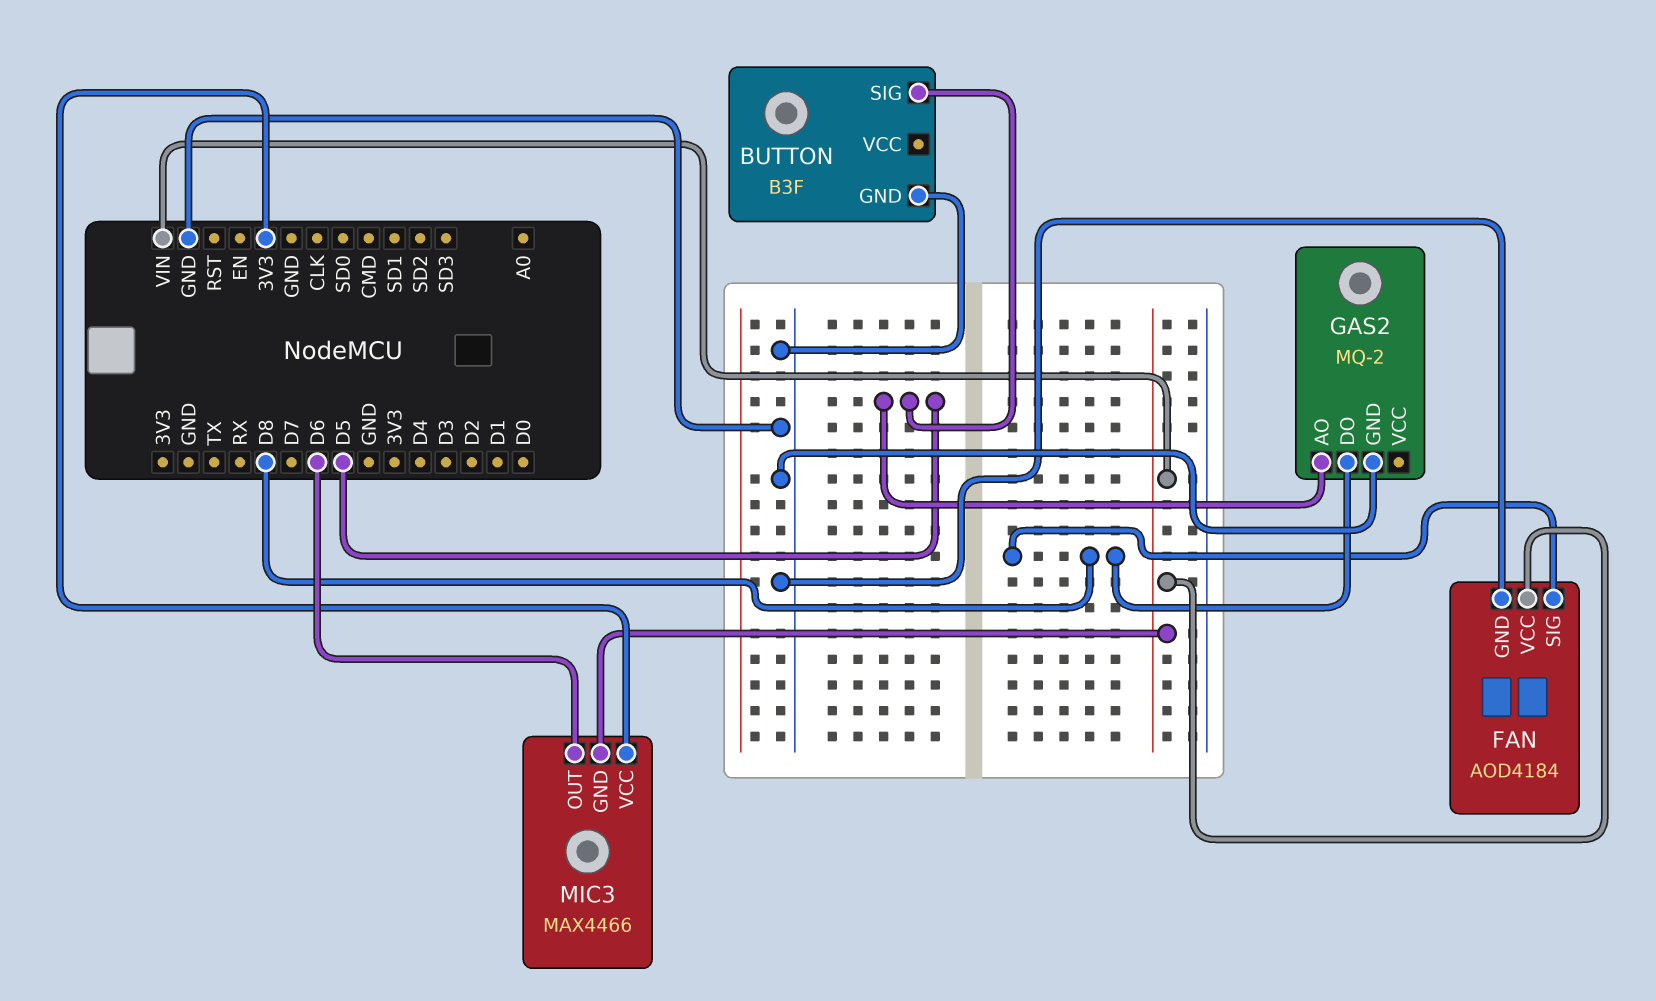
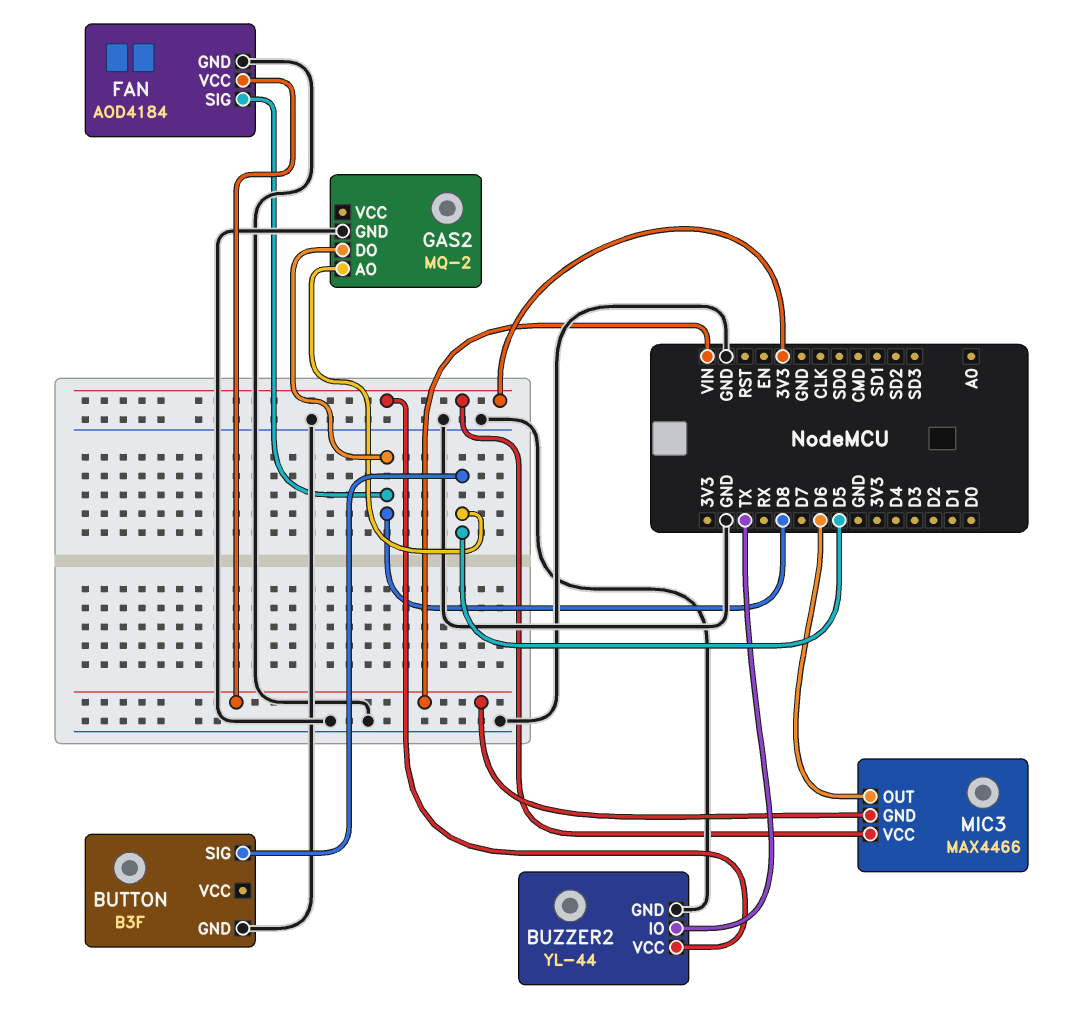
BUZZER2: none -> YL-44
BUZZER2 pin GND: none -> GND
BUZZER2 pin IO: none -> TX
BUZZER2 pin VCC: none -> 3V3

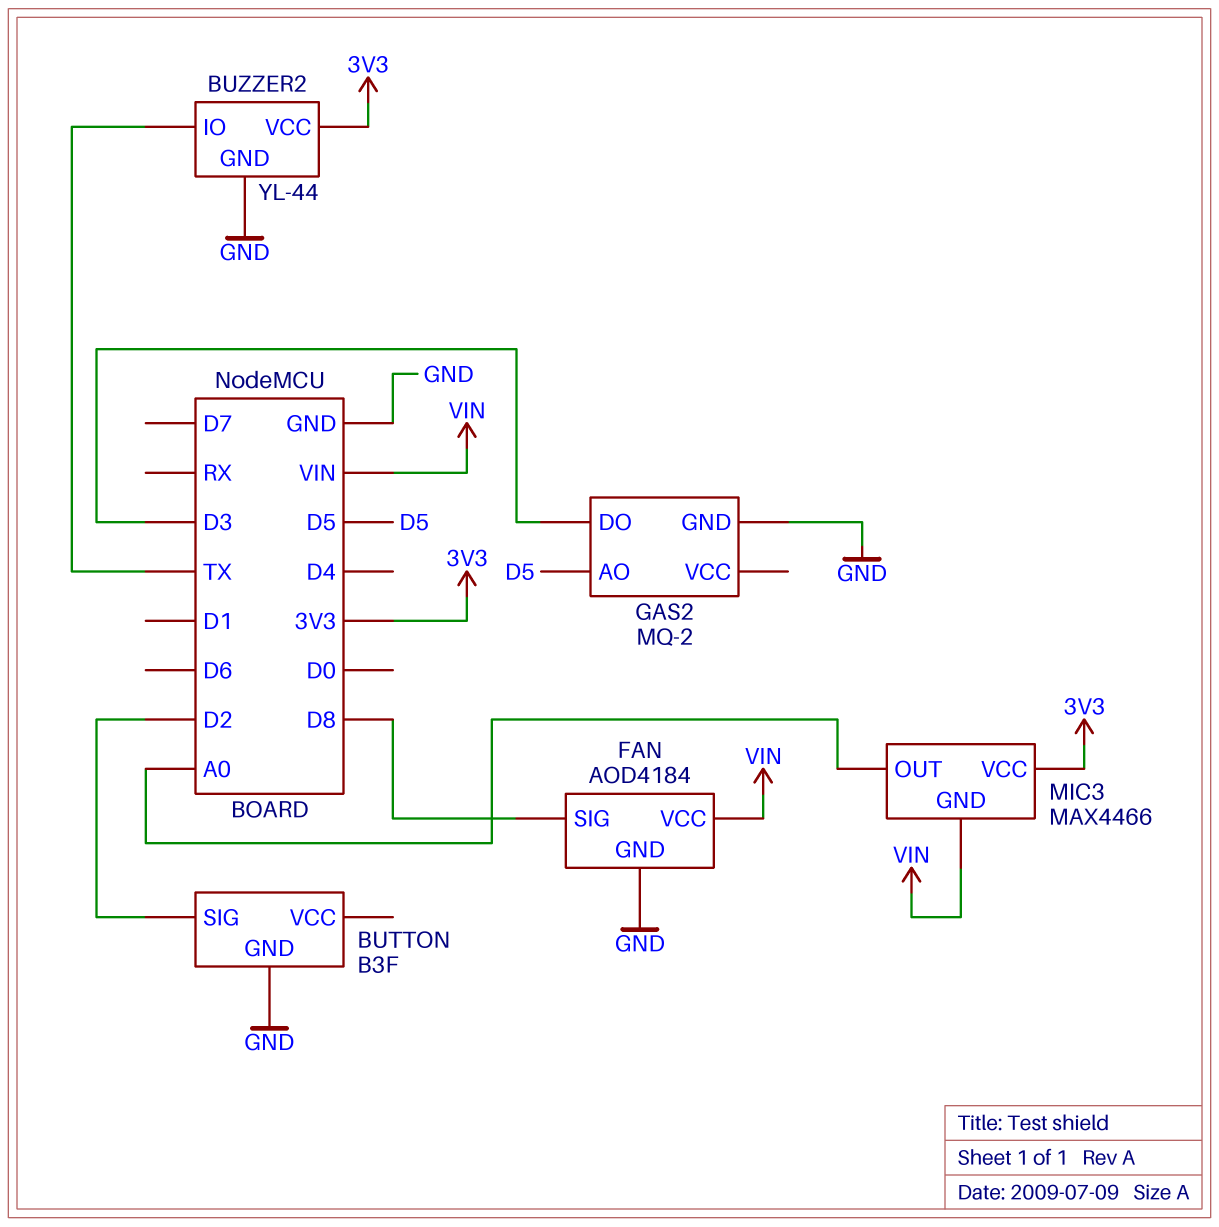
BUTTON pin SIG: D5 -> D2
GAS2 pin DO: D8 -> D3
MIC3 pin OUT: D6 -> A0

